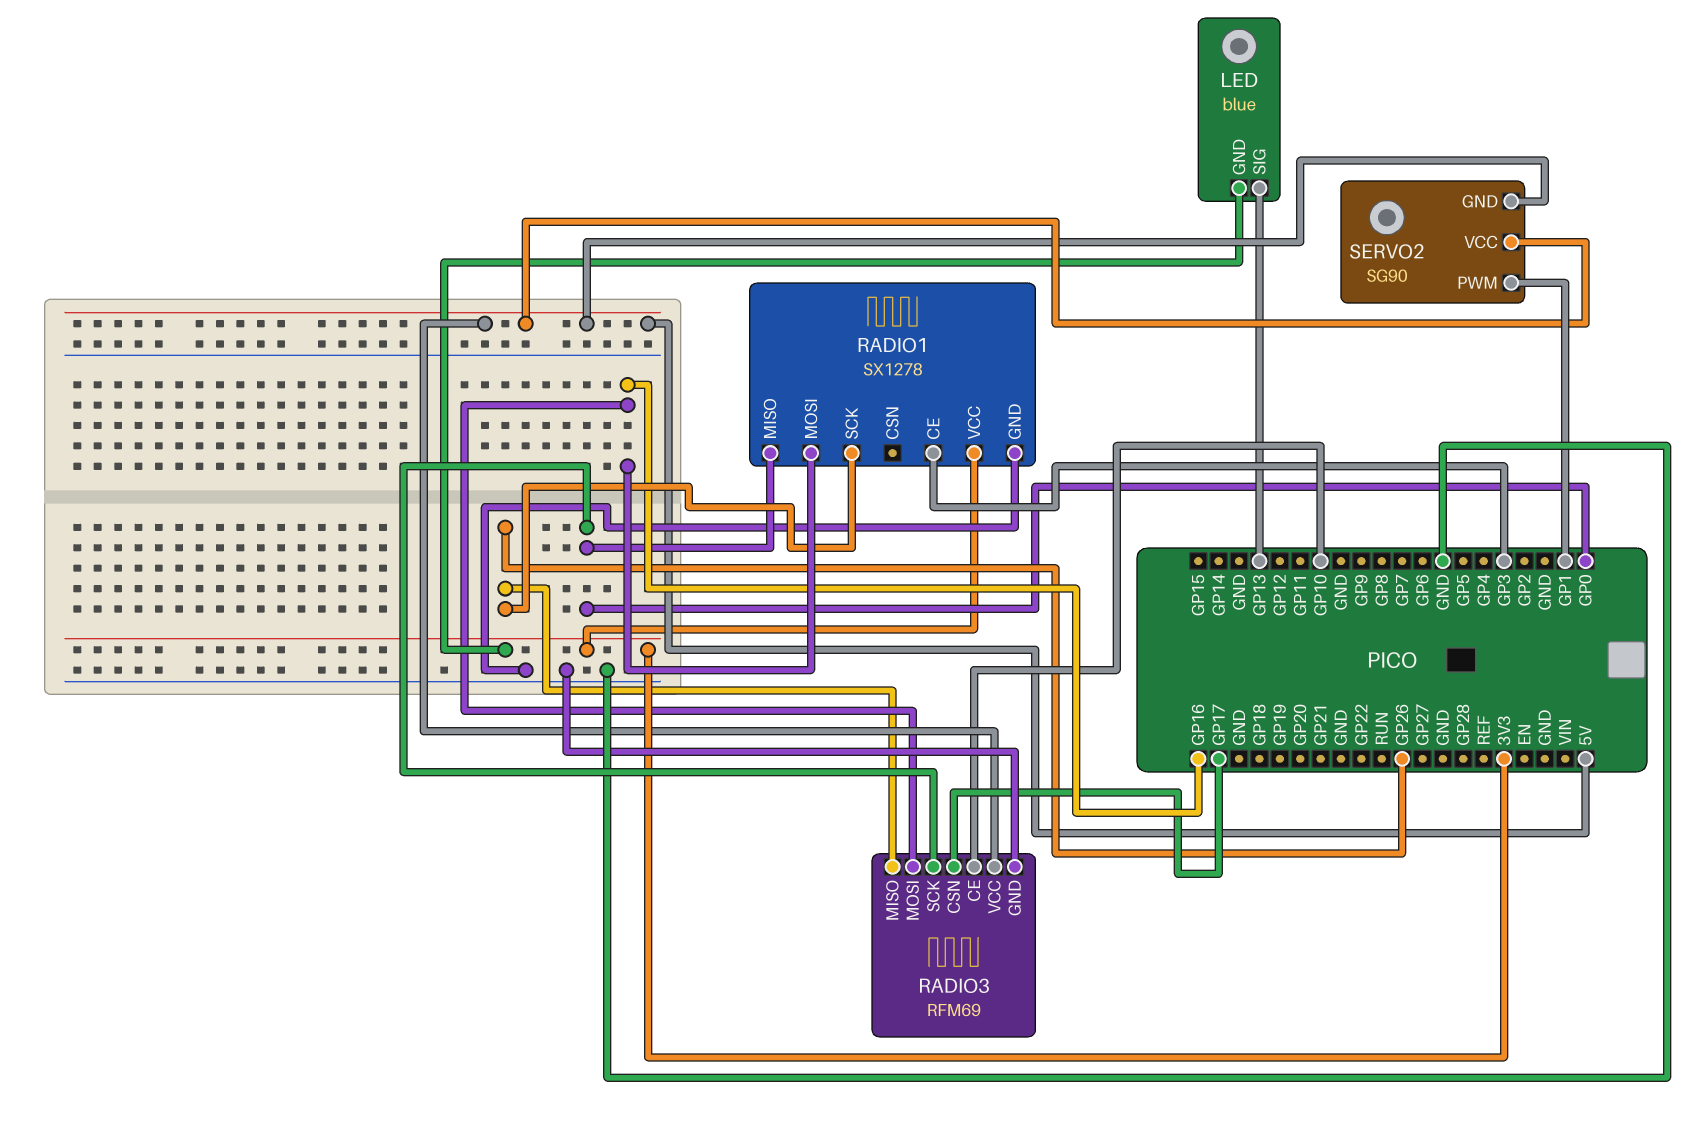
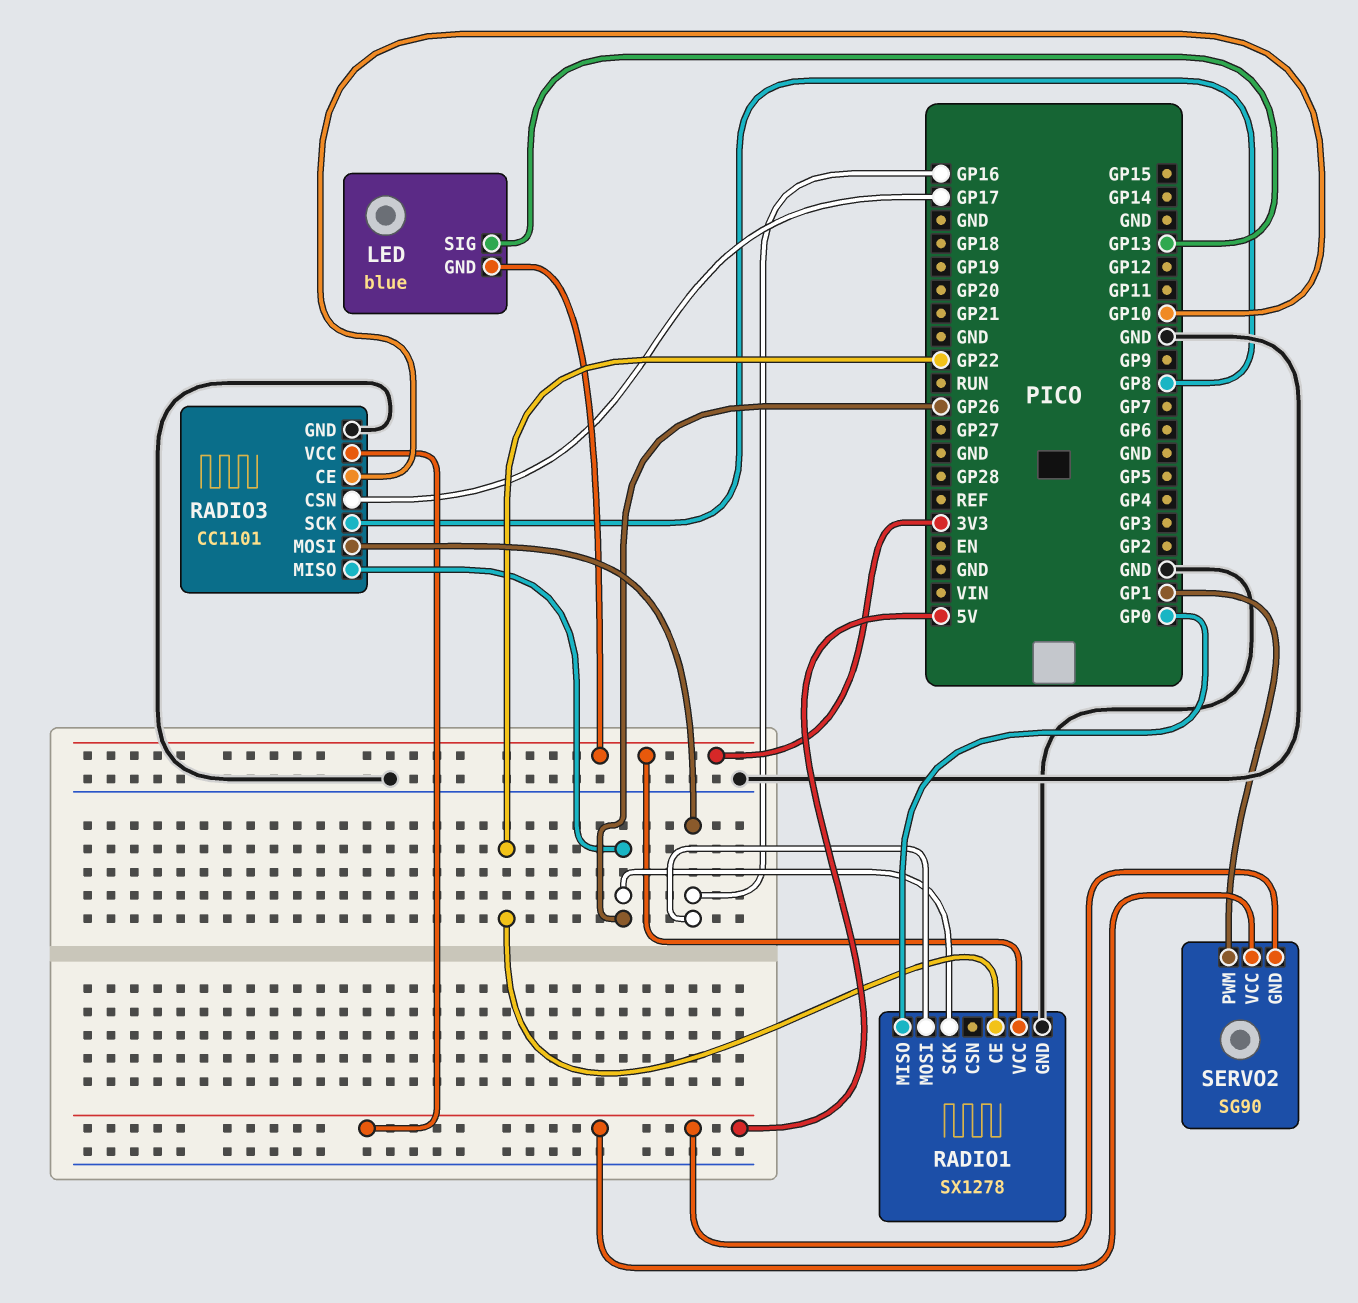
RADIO1 pin CE: GP3 -> GP22
RADIO3: RFM69 -> CC1101
RADIO3 pin SCK: GP0 -> GP8

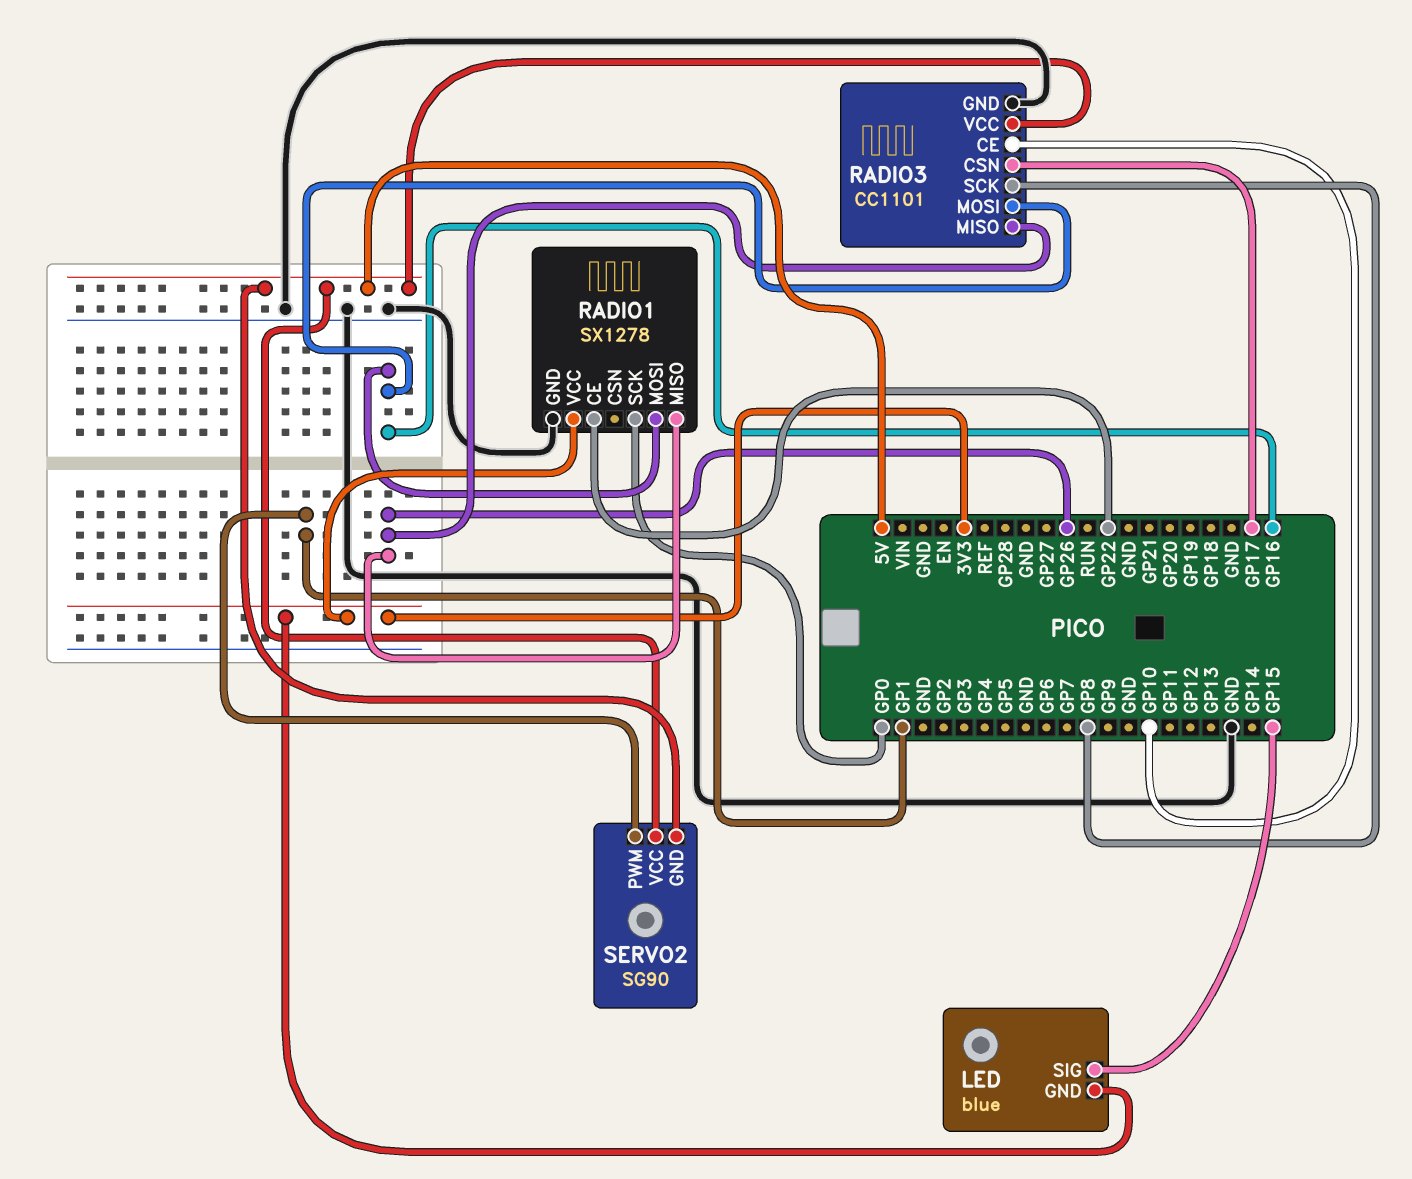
LED pin SIG: GP13 -> GP15
RADIO1 pin MISO: GP0 -> GP26
RADIO1 pin SCK: GP26 -> GP0

